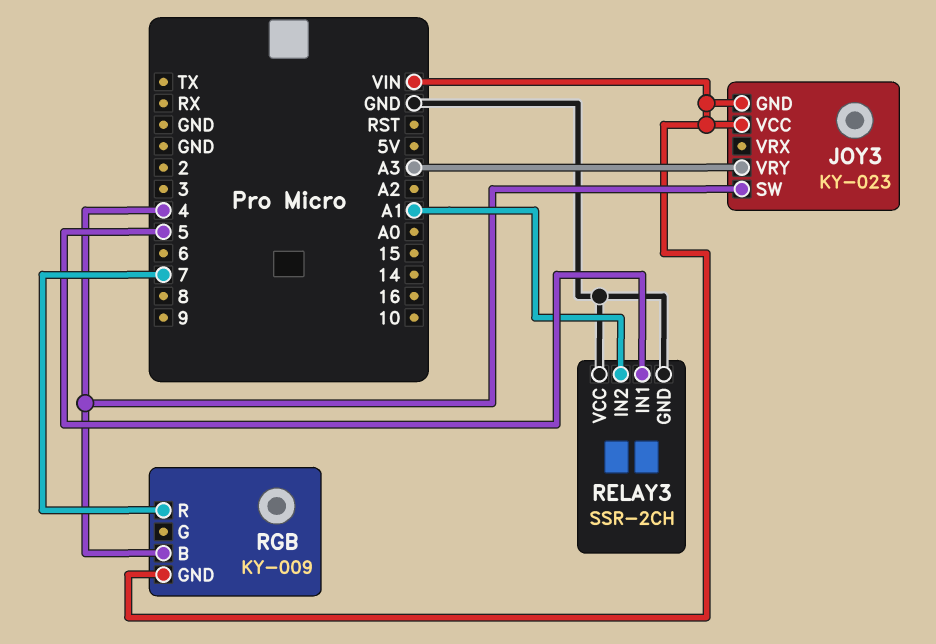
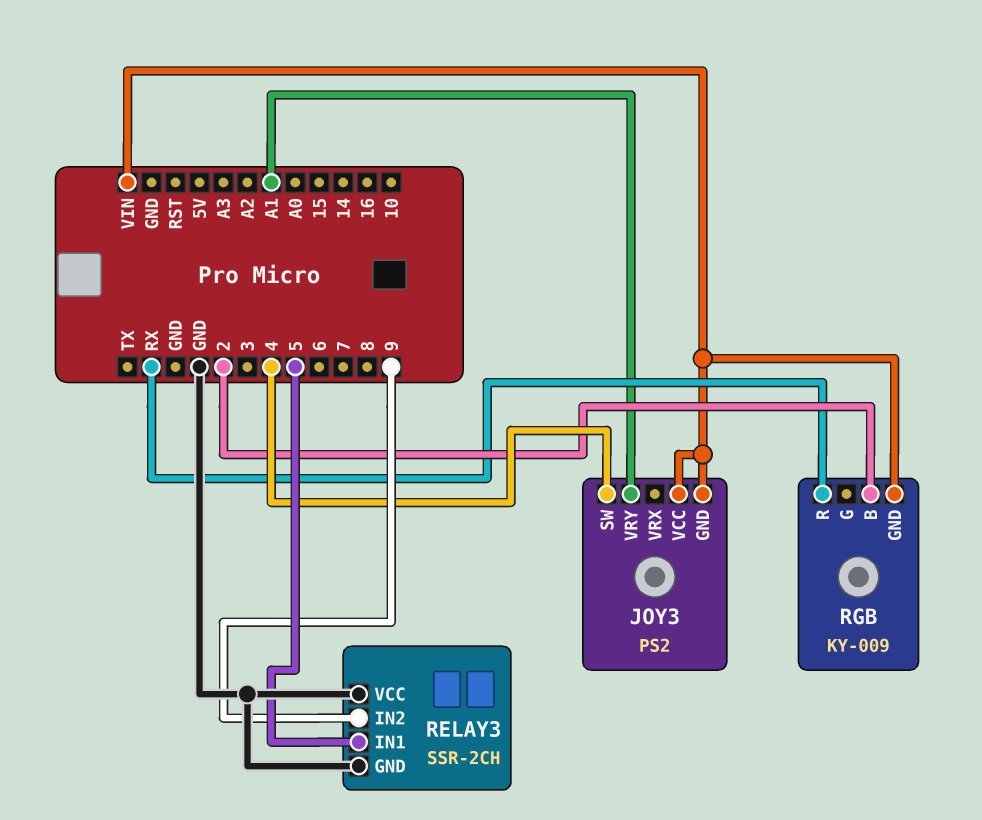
JOY3: KY-023 -> PS2
JOY3 pin VRY: A3 -> A1
RELAY3 pin IN2: A1 -> 9
RGB pin B: 4 -> 2
RGB pin R: 7 -> RX

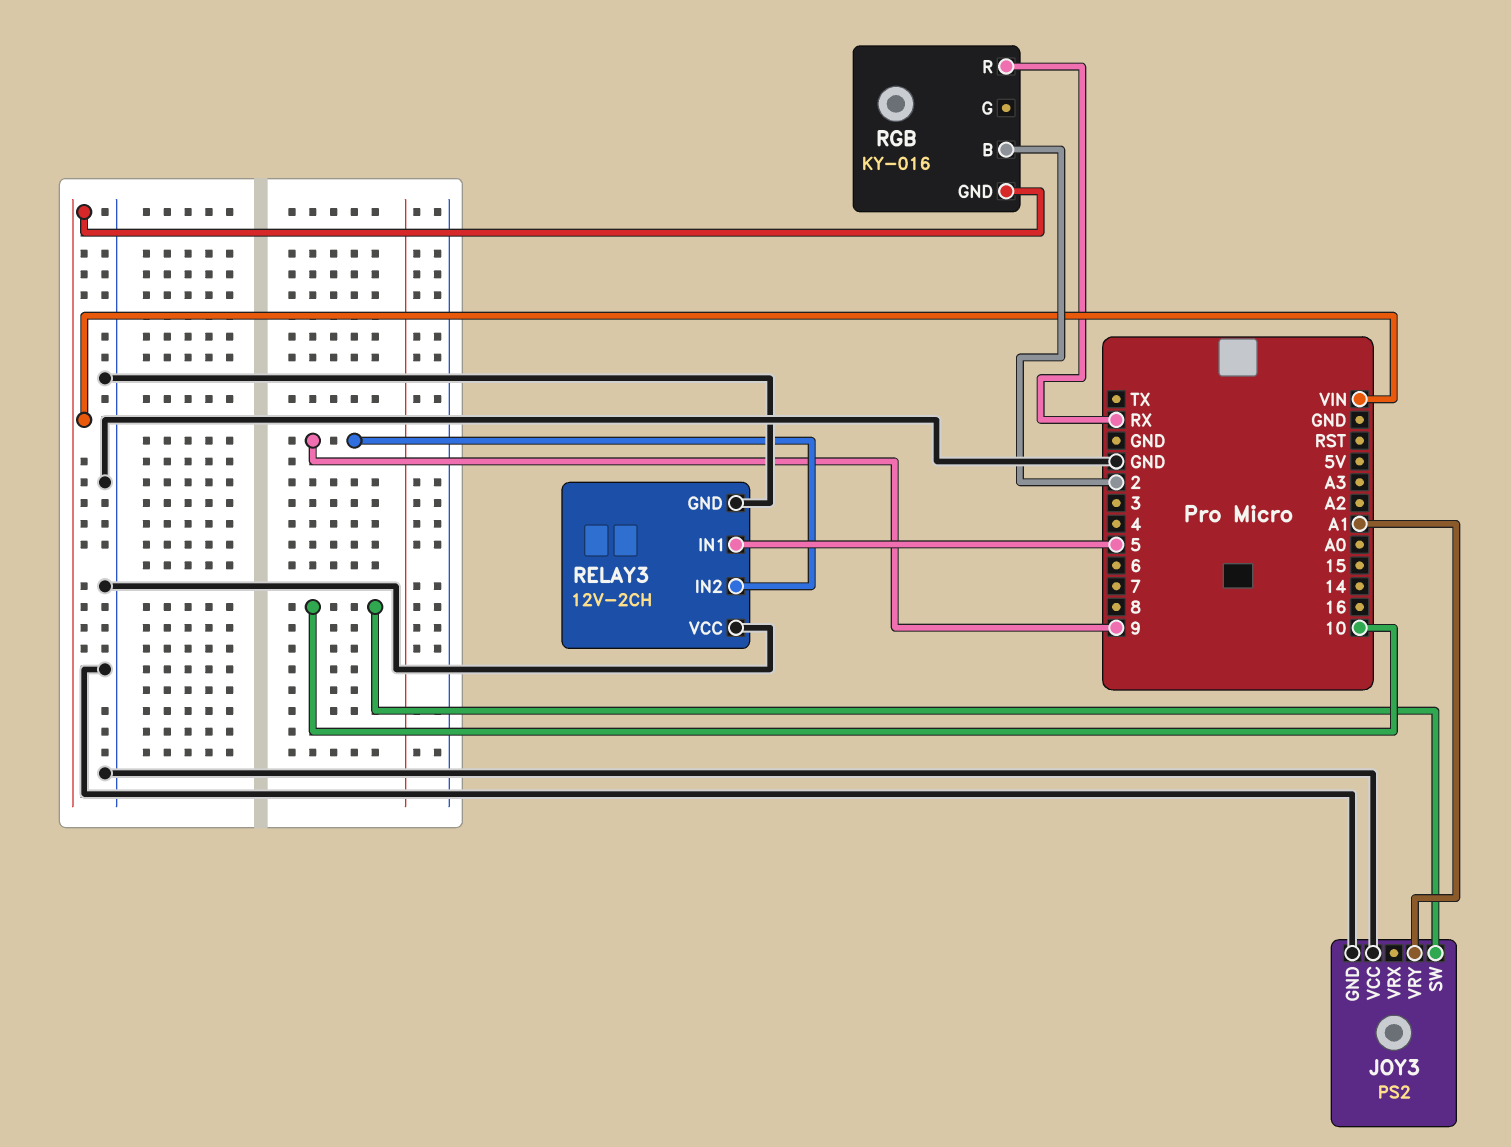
JOY3 pin GND: VIN -> GND
JOY3 pin SW: 4 -> 10
JOY3 pin VCC: VIN -> GND
RELAY3: SSR-2CH -> 12V-2CH
RGB: KY-009 -> KY-016

